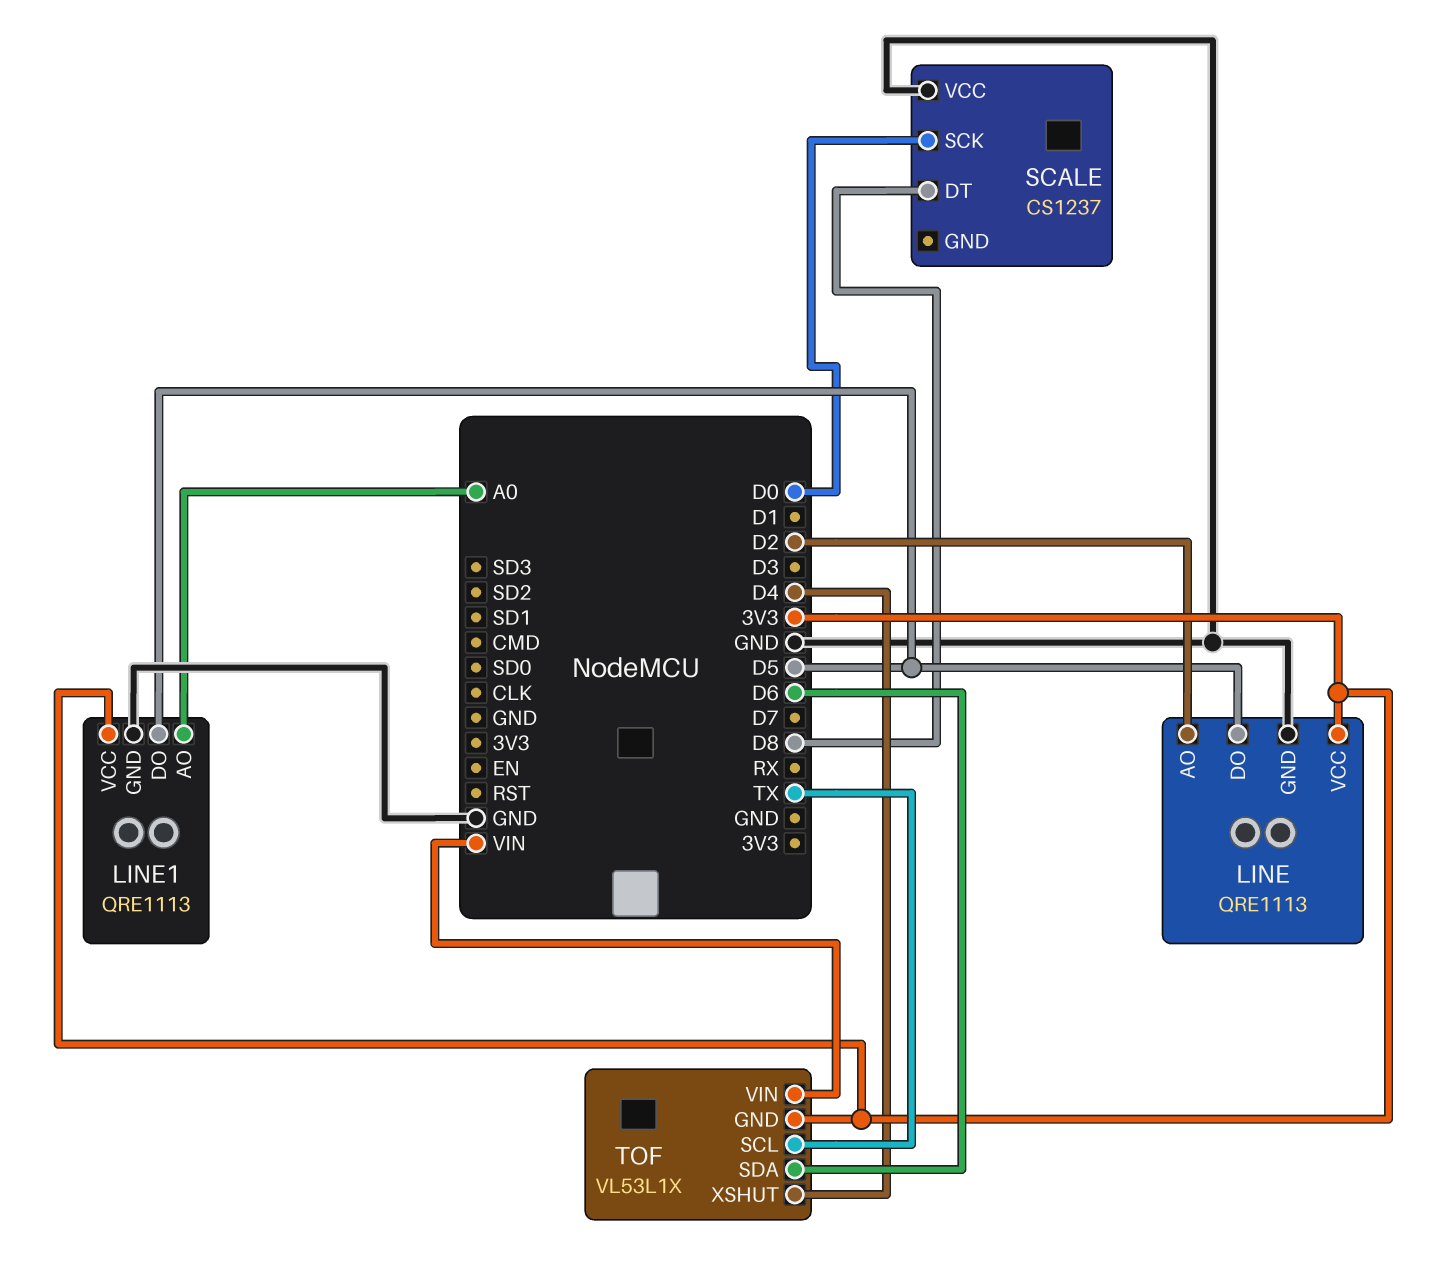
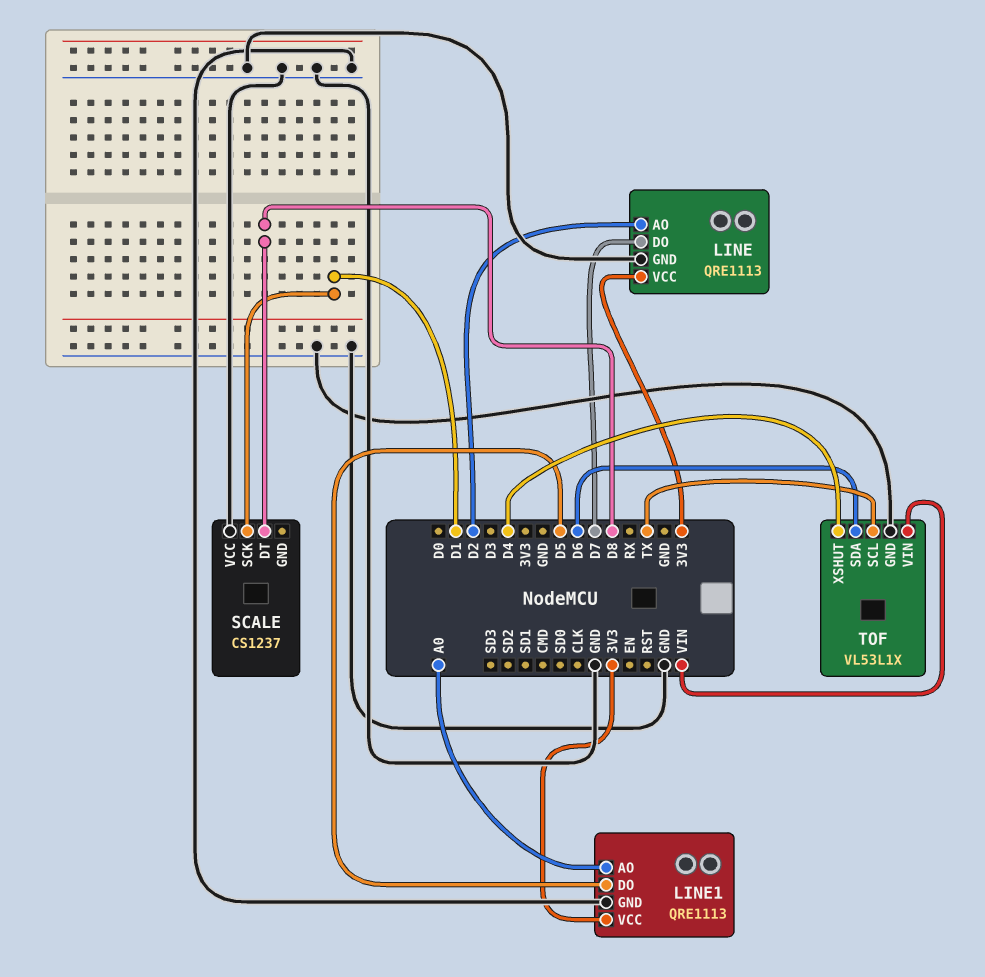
LINE pin DO: D5 -> D7
SCALE pin SCK: D0 -> D1
TOF pin GND: 3V3 -> GND

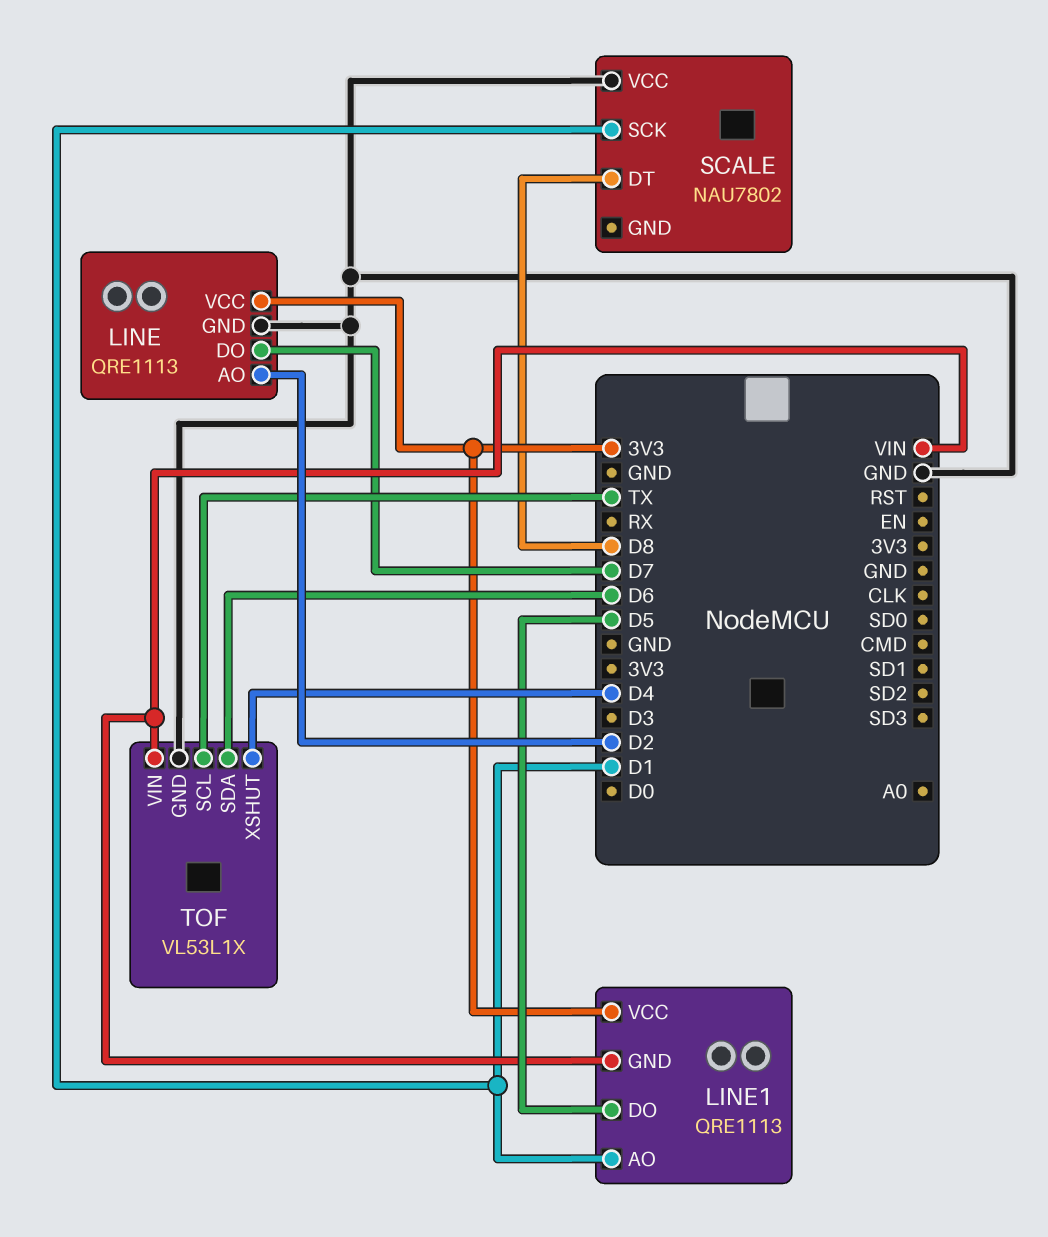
LINE1 pin AO: A0 -> D1
LINE1 pin GND: GND -> VIN
SCALE: CS1237 -> NAU7802

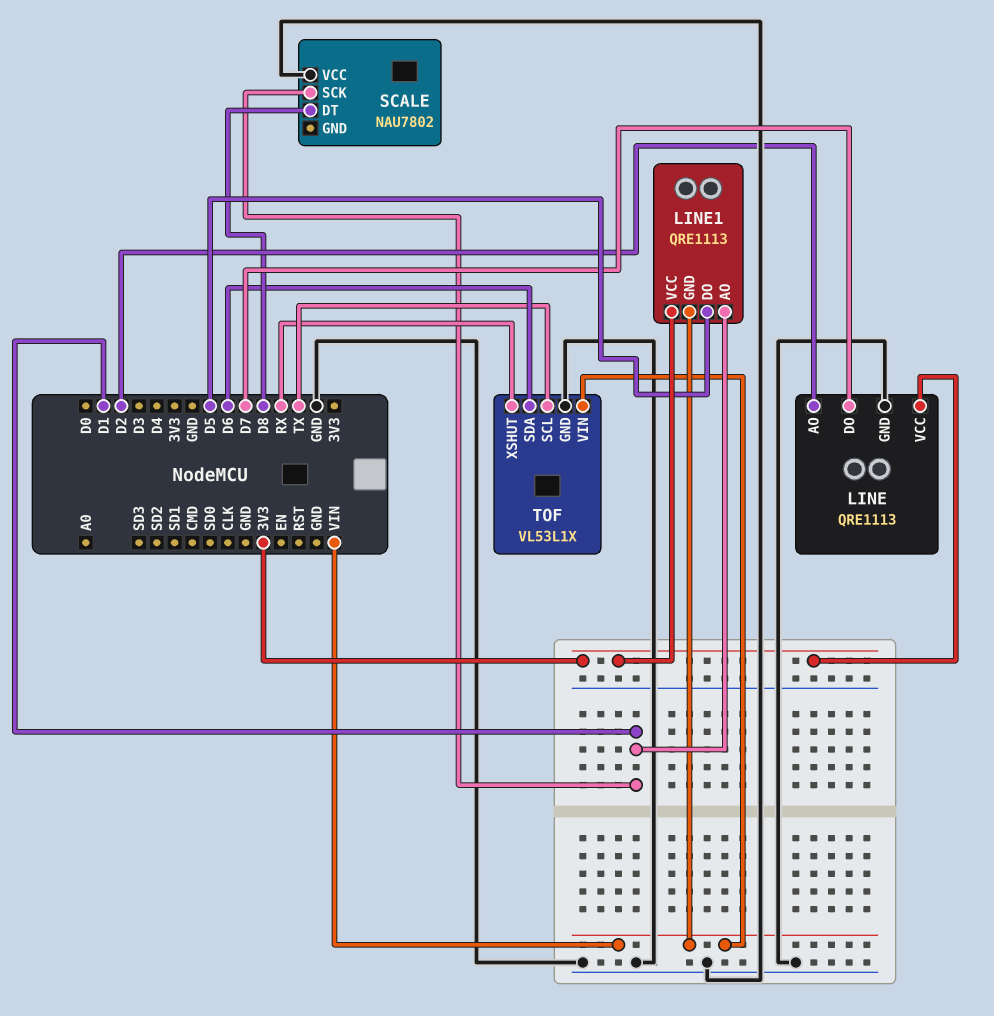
TOF pin XSHUT: D4 -> RX

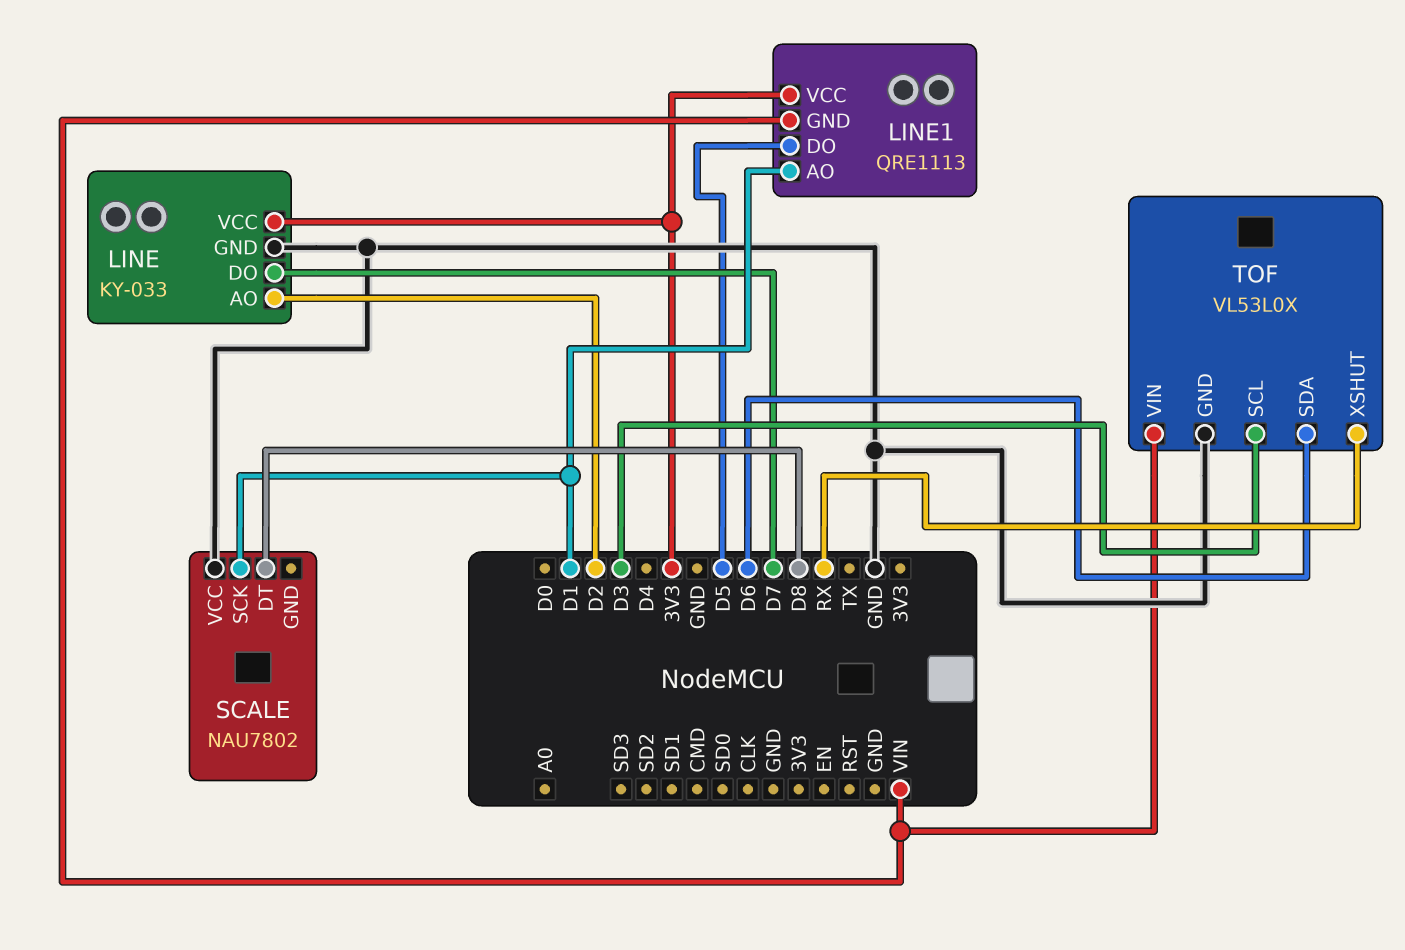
LINE: QRE1113 -> KY-033
TOF: VL53L1X -> VL53L0X
TOF pin SCL: TX -> D3

